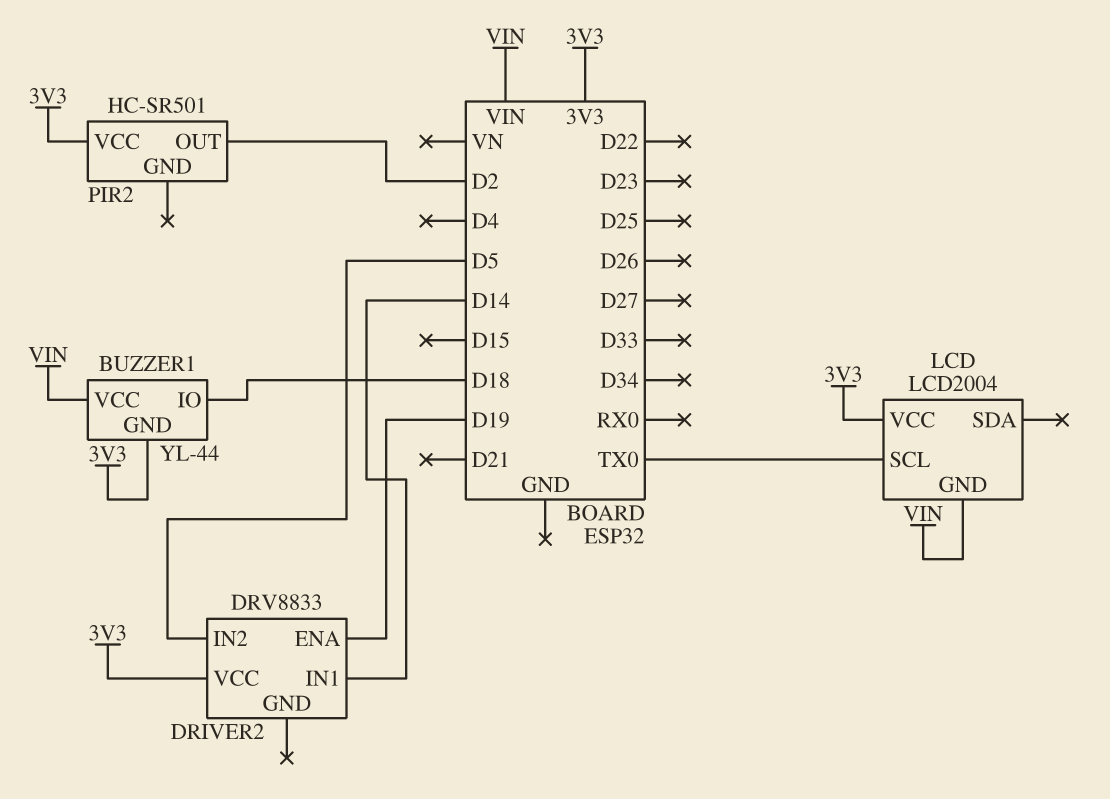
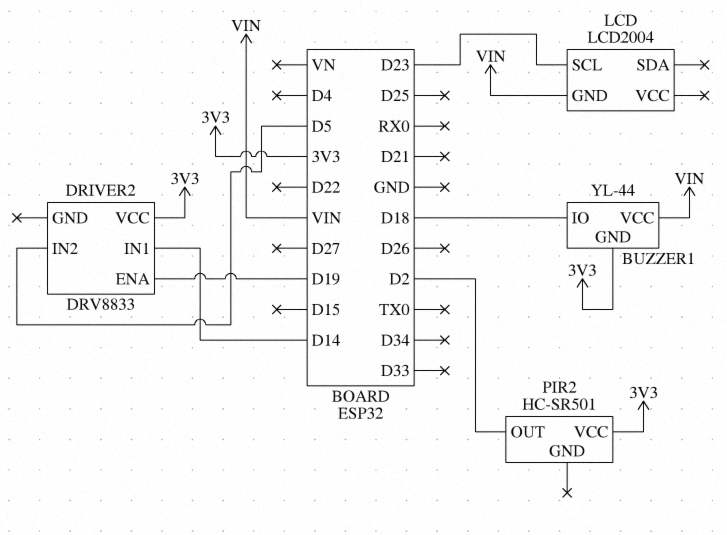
LCD pin SCL: TX0 -> D23
LCD pin VCC: 3V3 -> none

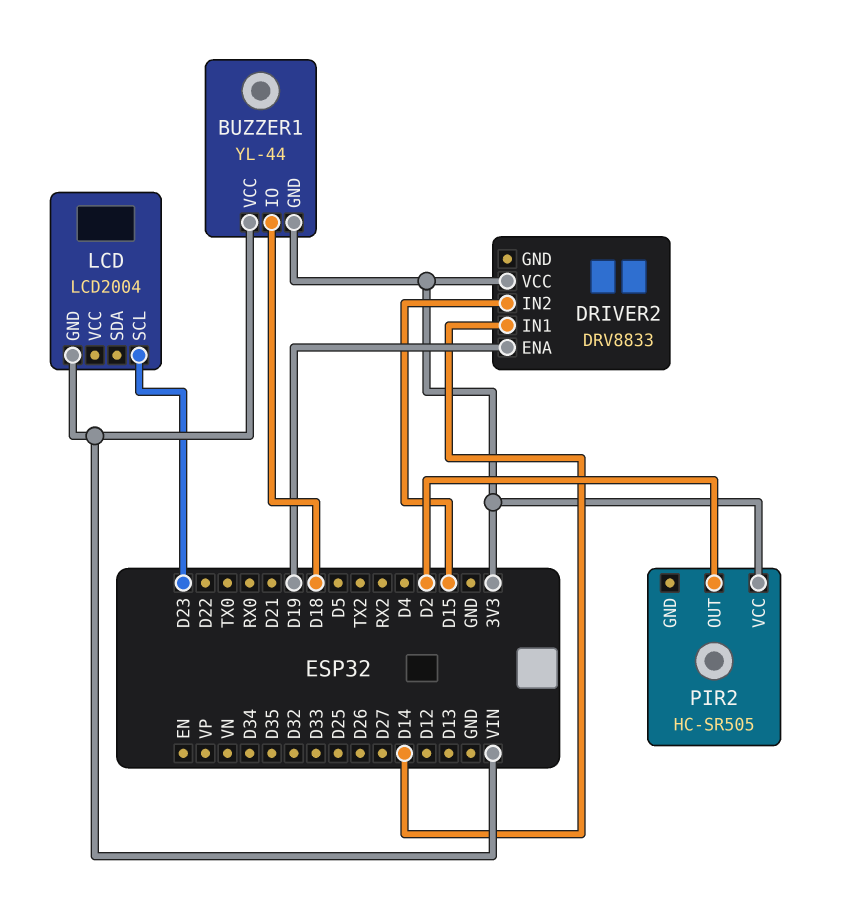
DRIVER2 pin IN2: D5 -> D15
PIR2: HC-SR501 -> HC-SR505

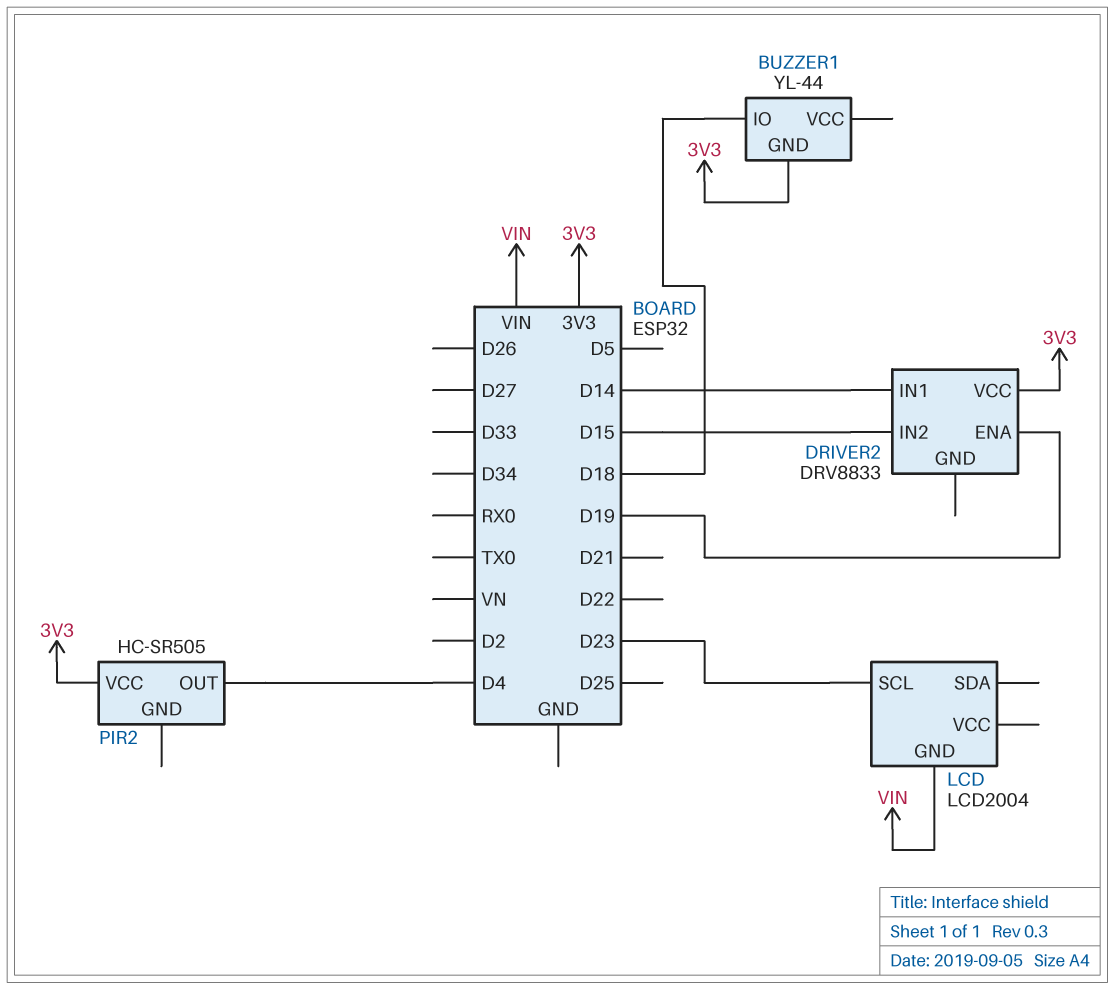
BUZZER1 pin VCC: VIN -> none
PIR2 pin OUT: D2 -> D4

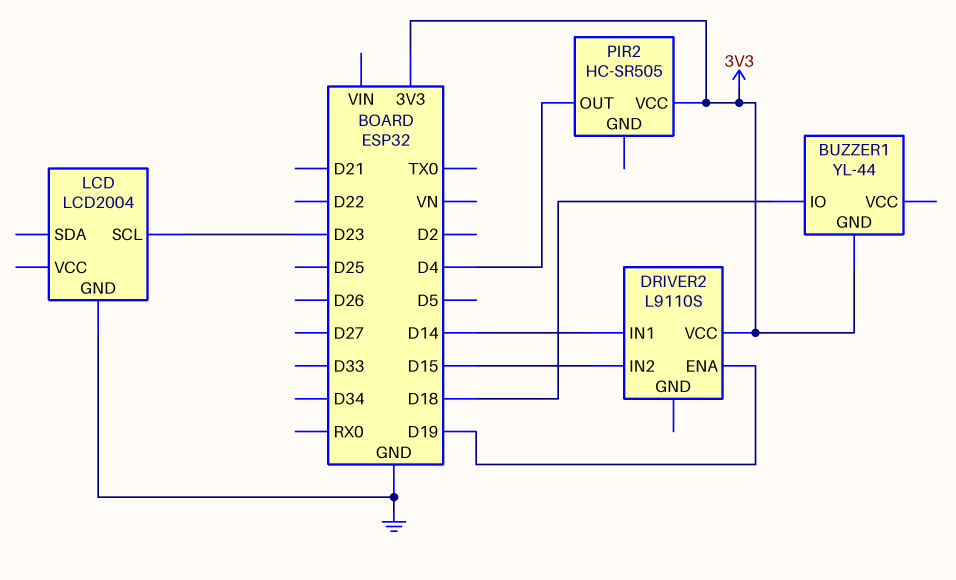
DRIVER2: DRV8833 -> L9110S
LCD pin GND: VIN -> GND

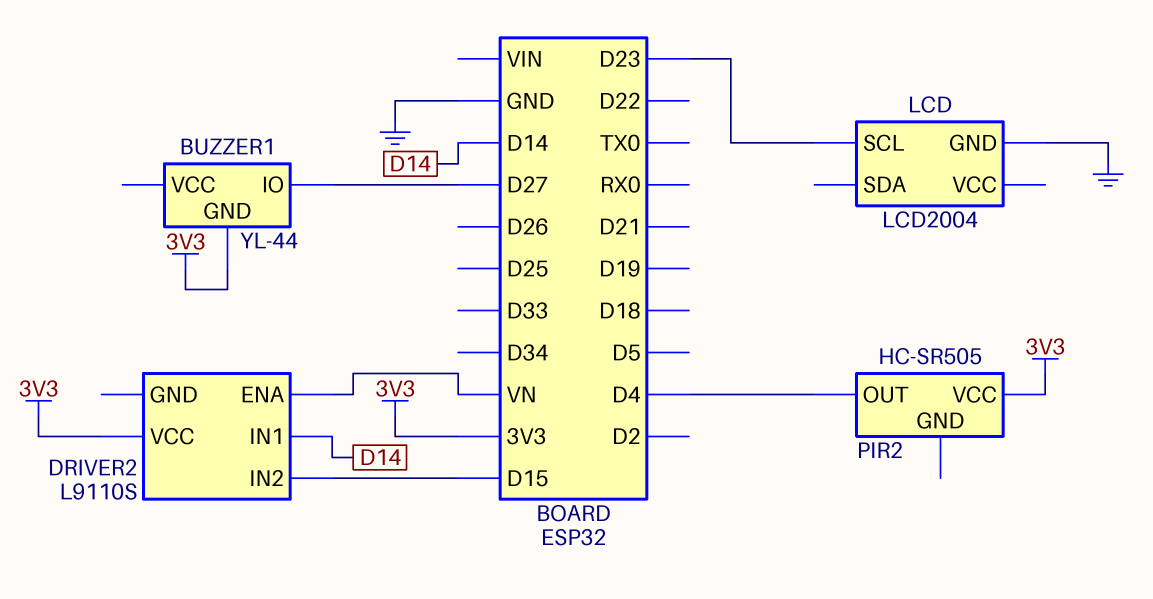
BUZZER1 pin IO: D18 -> D27
DRIVER2 pin ENA: D19 -> VN

